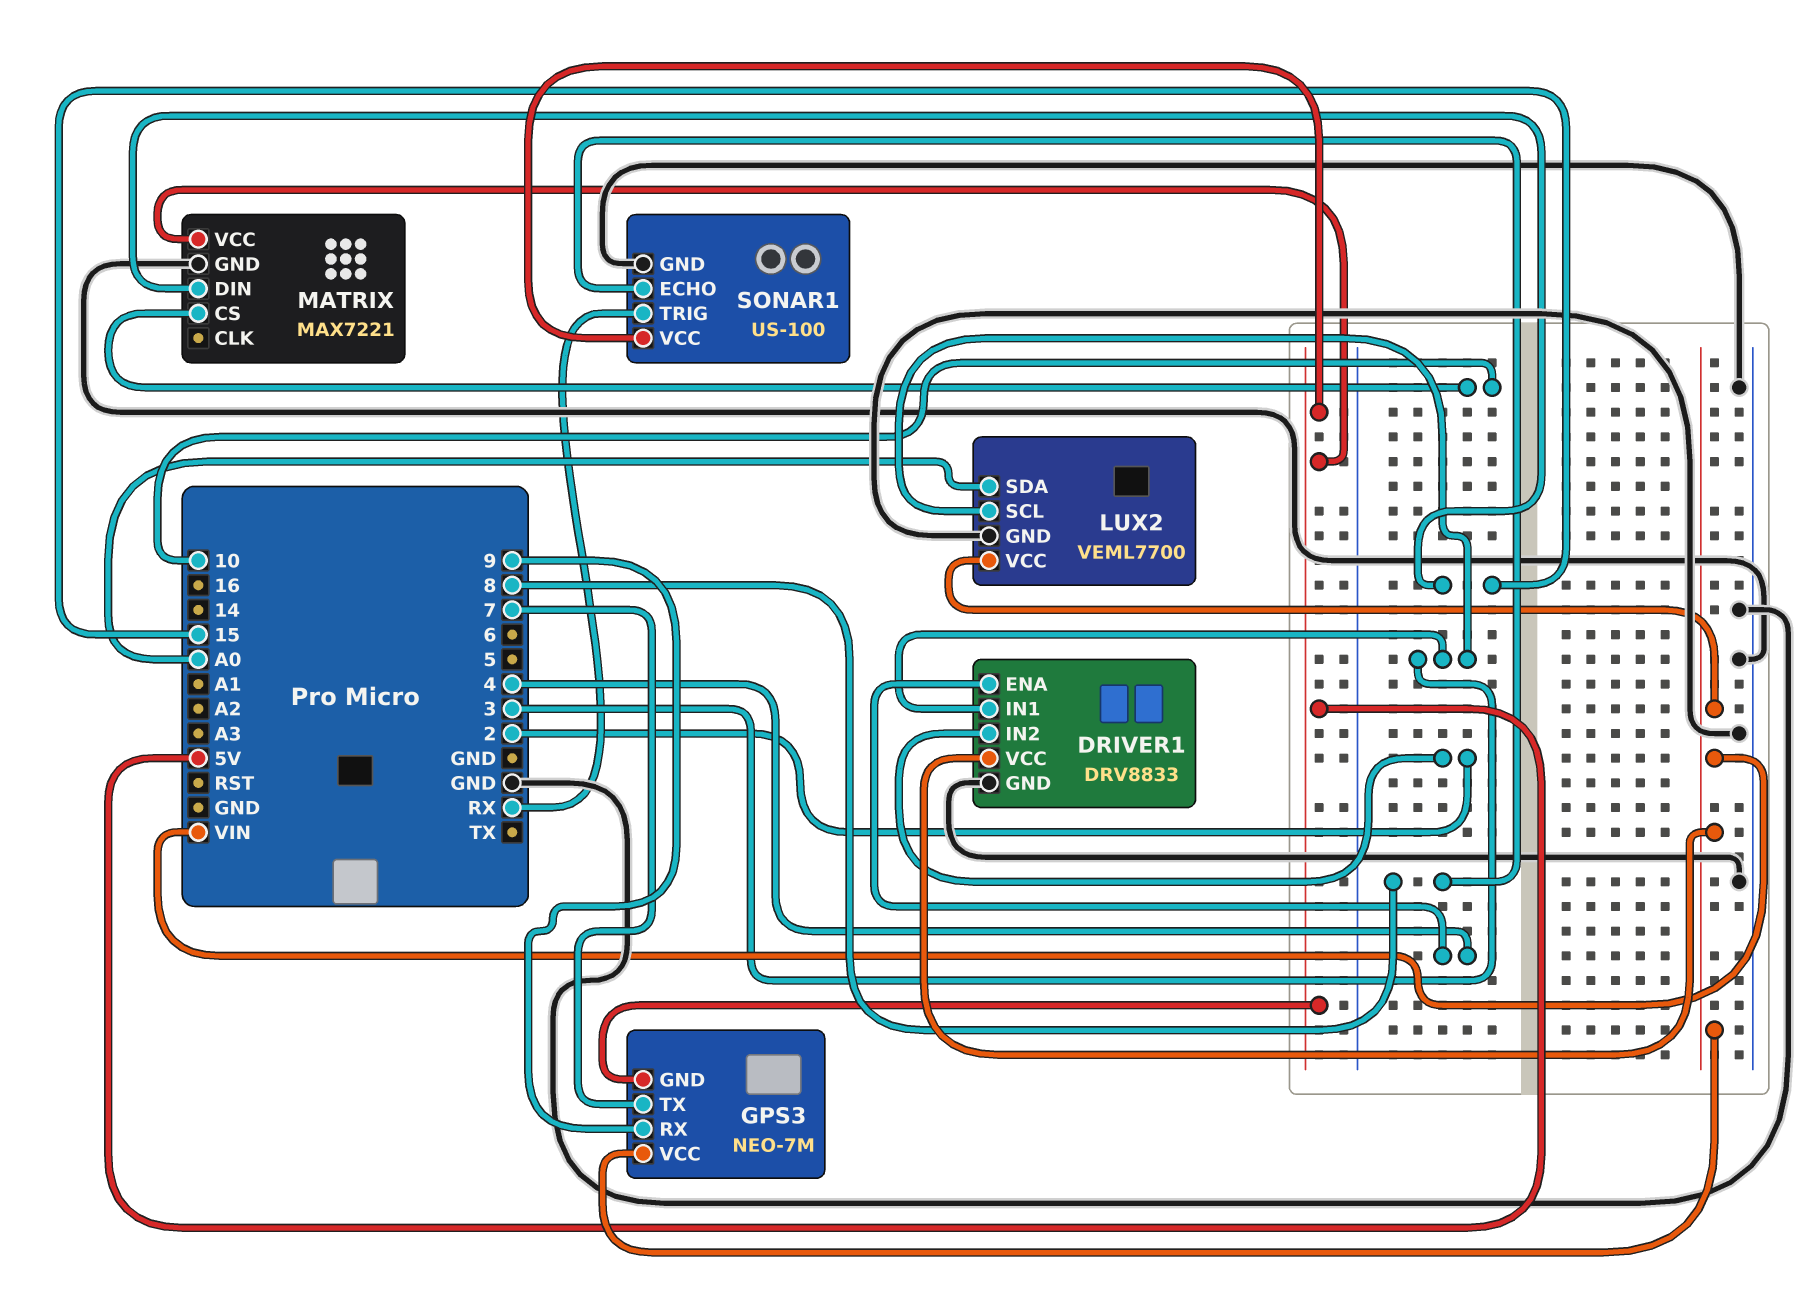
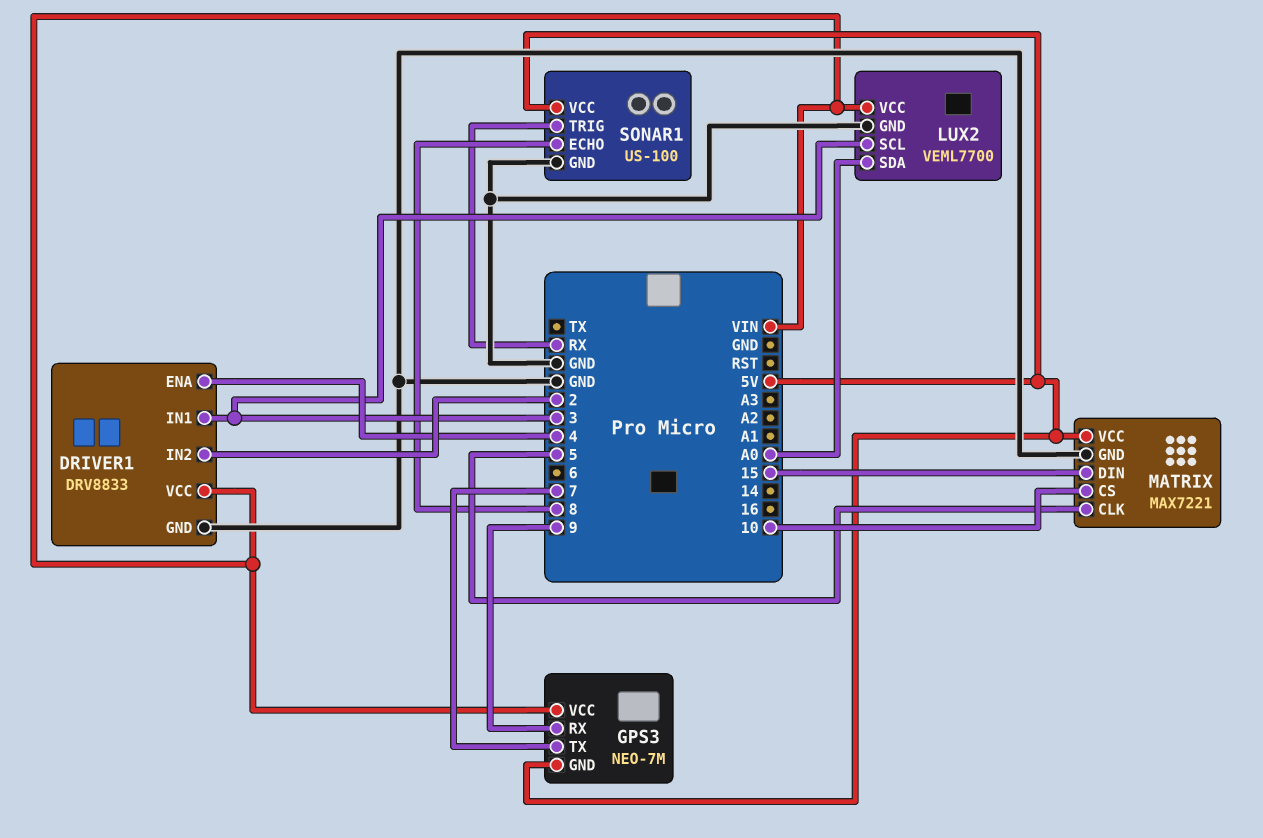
MATRIX pin CLK: none -> 5

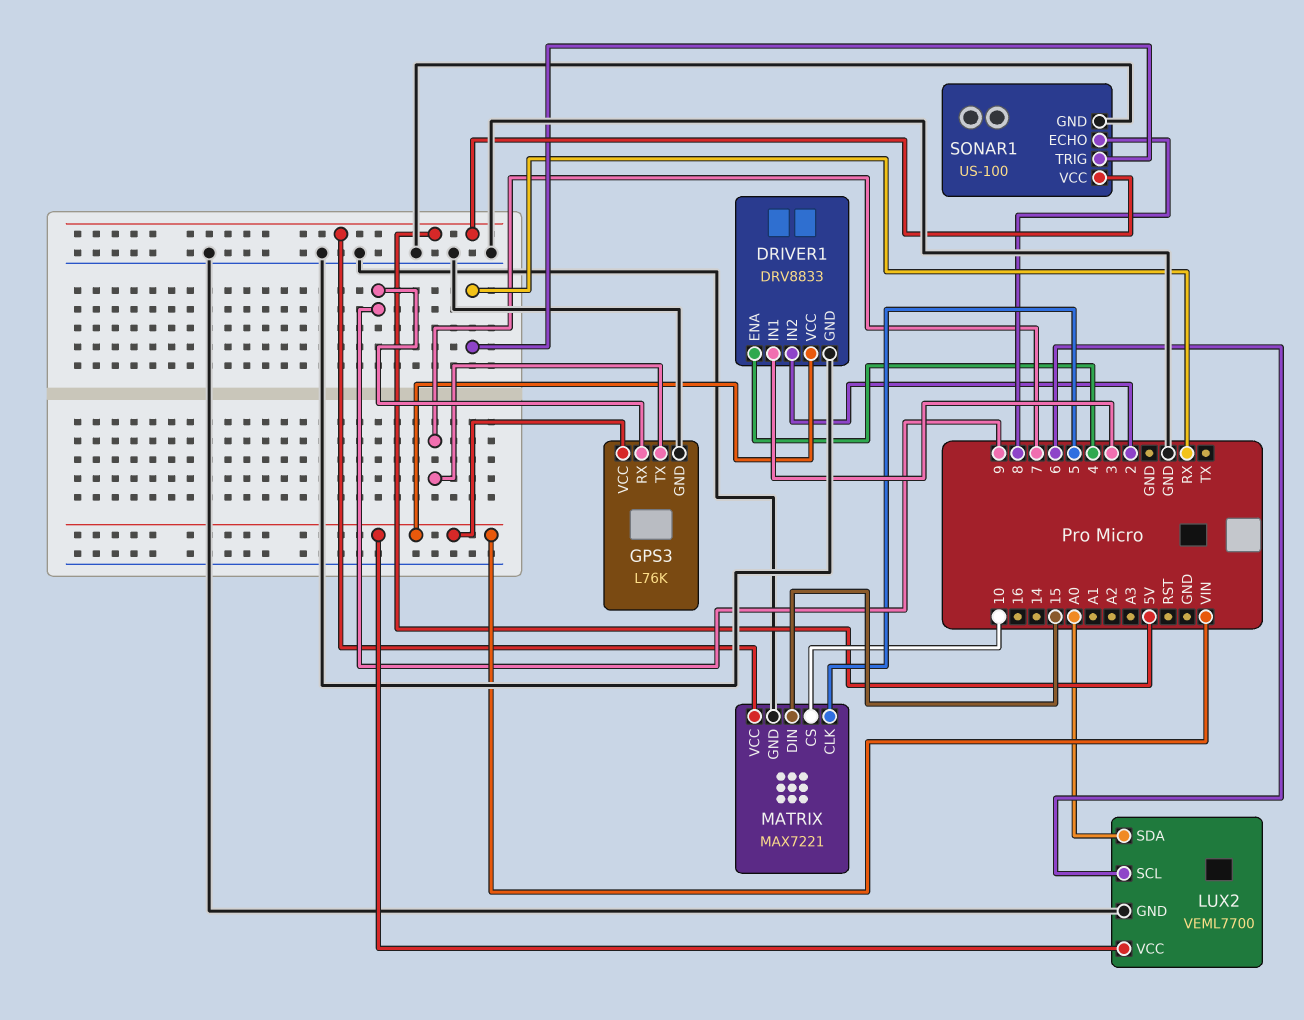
GPS3: NEO-7M -> L76K
GPS3 pin GND: 5V -> GND
LUX2 pin SCL: 3 -> 6

